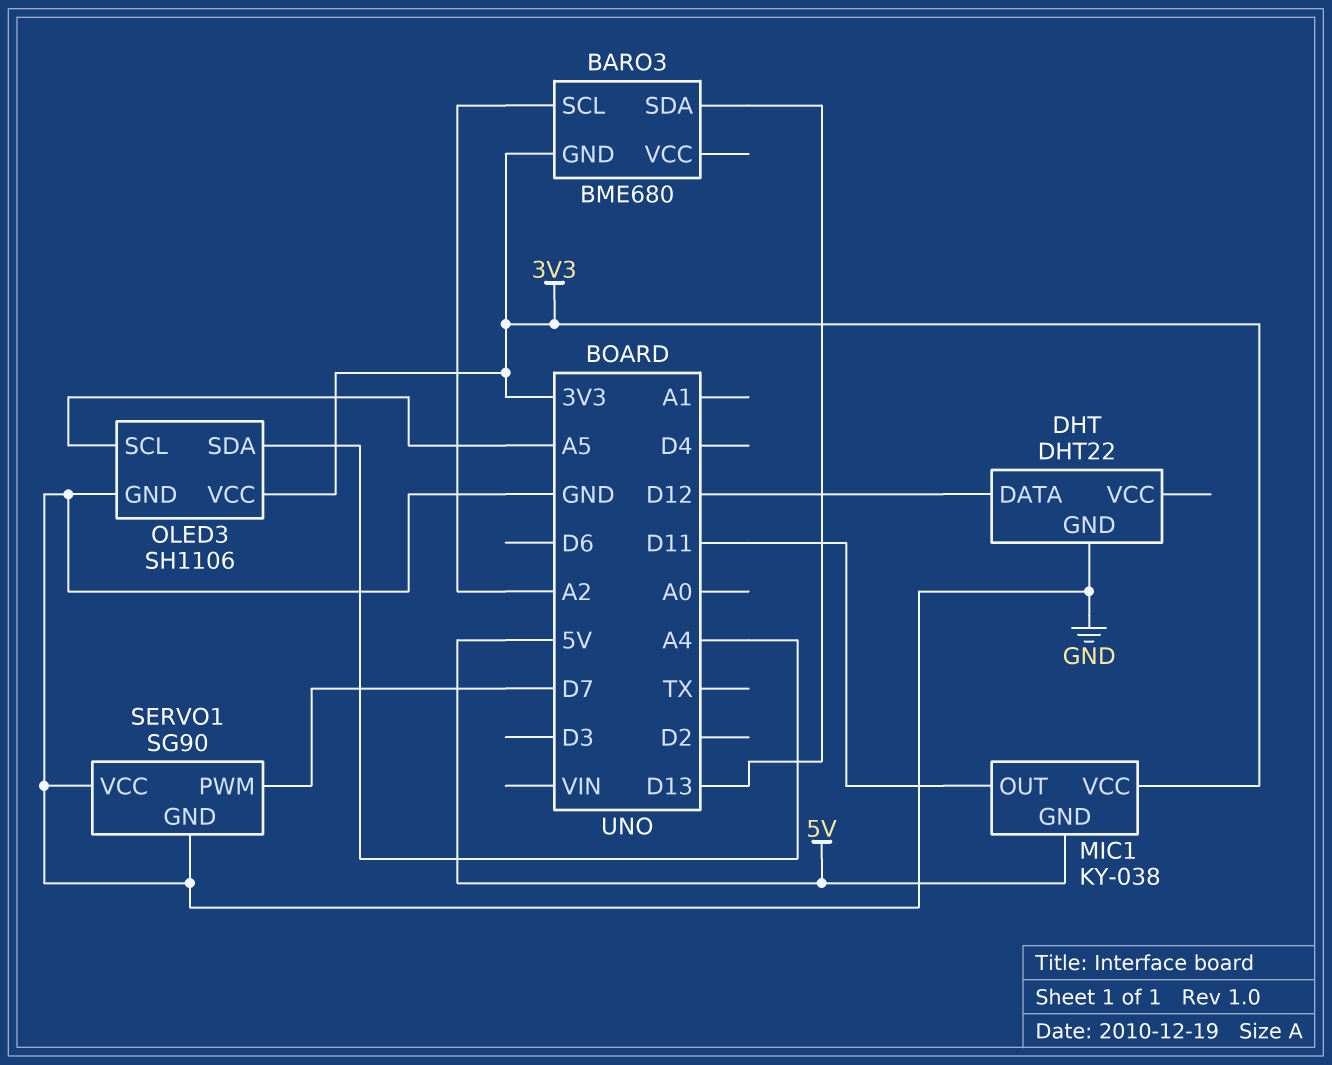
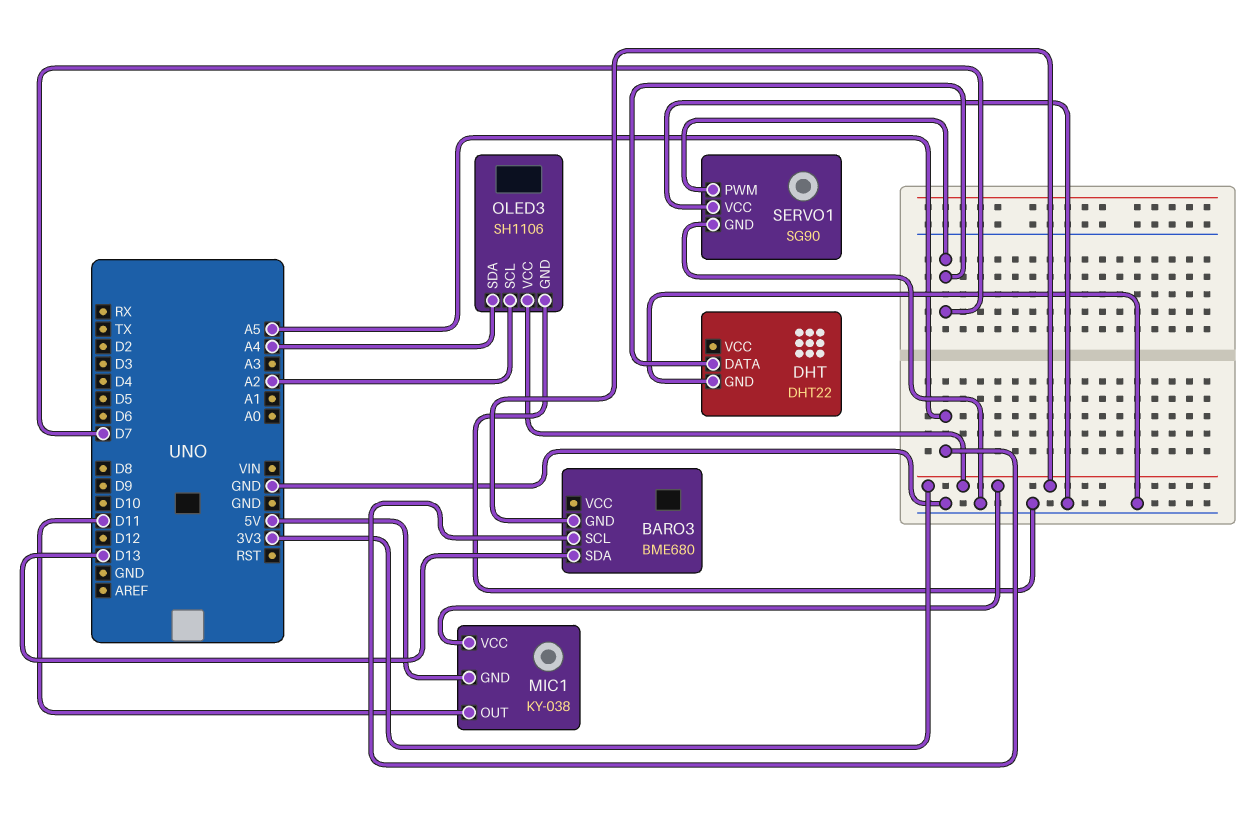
BARO3 pin SCL: A2 -> A5
DHT pin DATA: D12 -> D7
OLED3 pin SCL: A5 -> A2

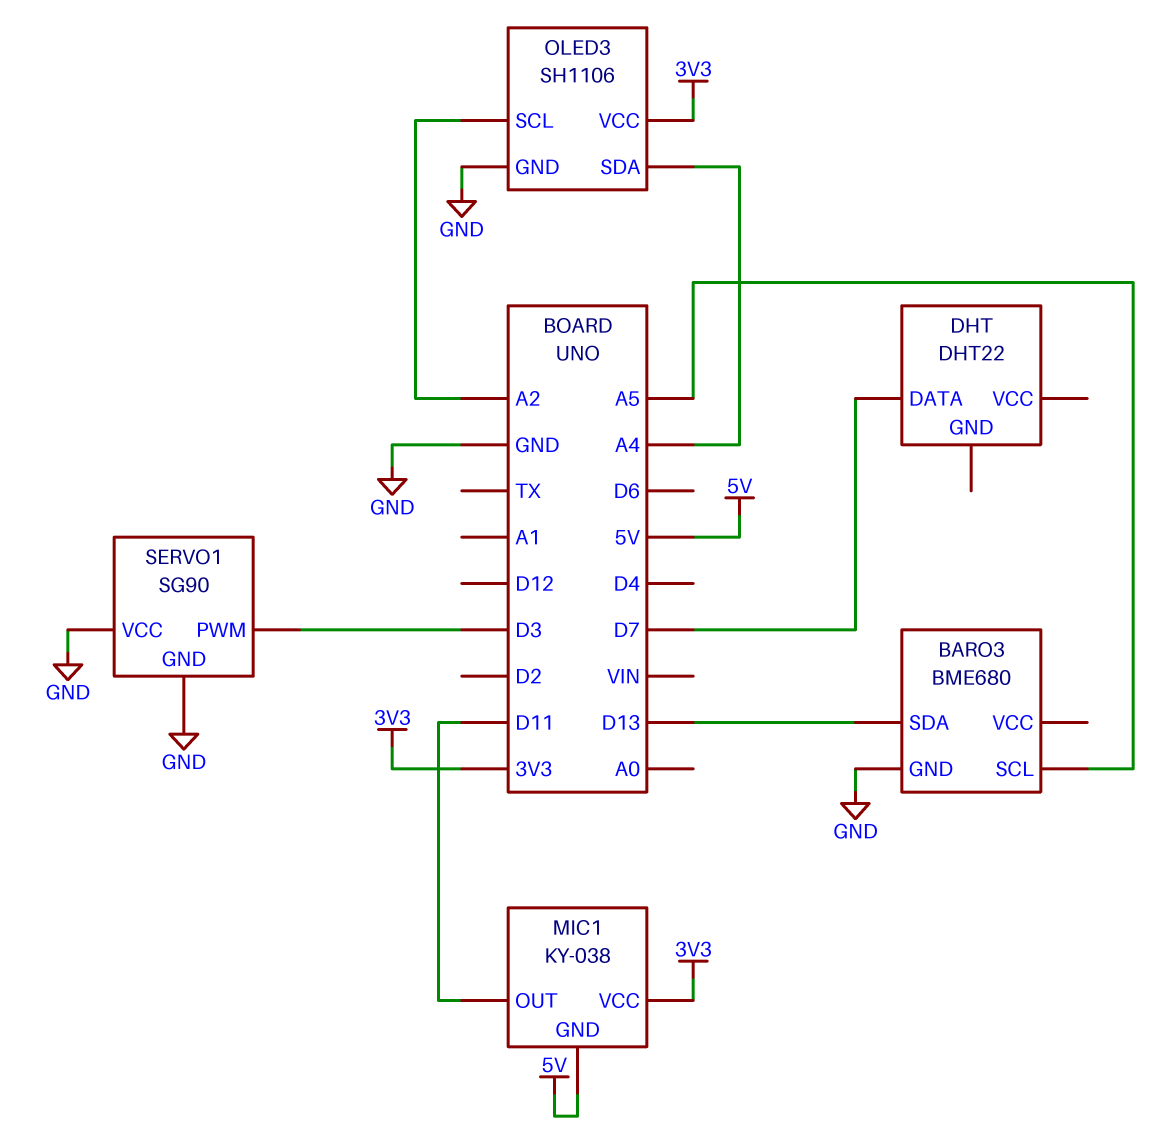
BARO3 pin GND: 3V3 -> GND
DHT pin GND: GND -> none
SERVO1 pin PWM: D7 -> D3

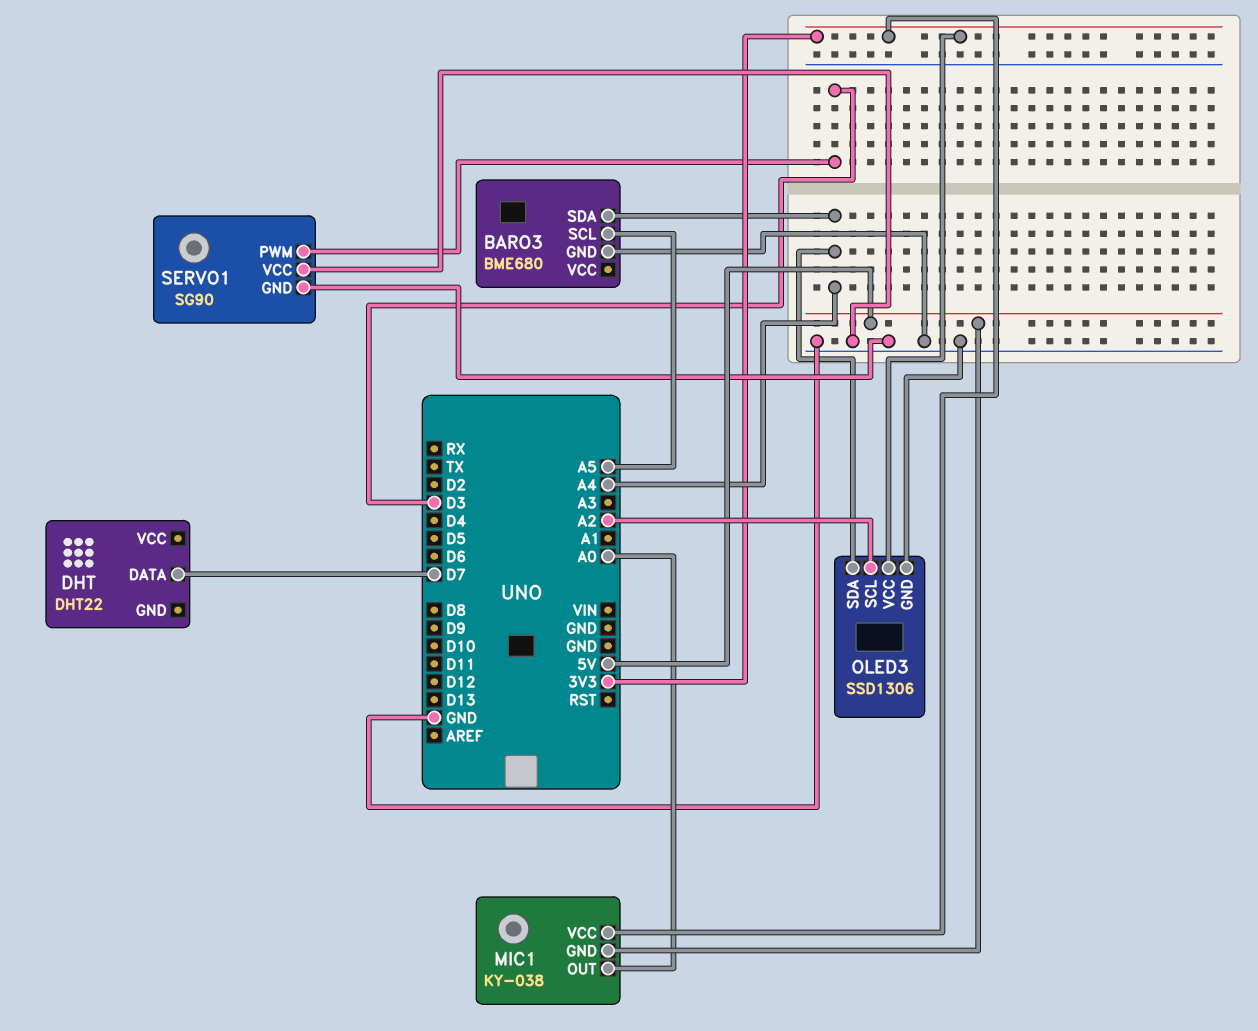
BARO3 pin SDA: D13 -> A4
MIC1 pin OUT: D11 -> A0
OLED3: SH1106 -> SSD1306

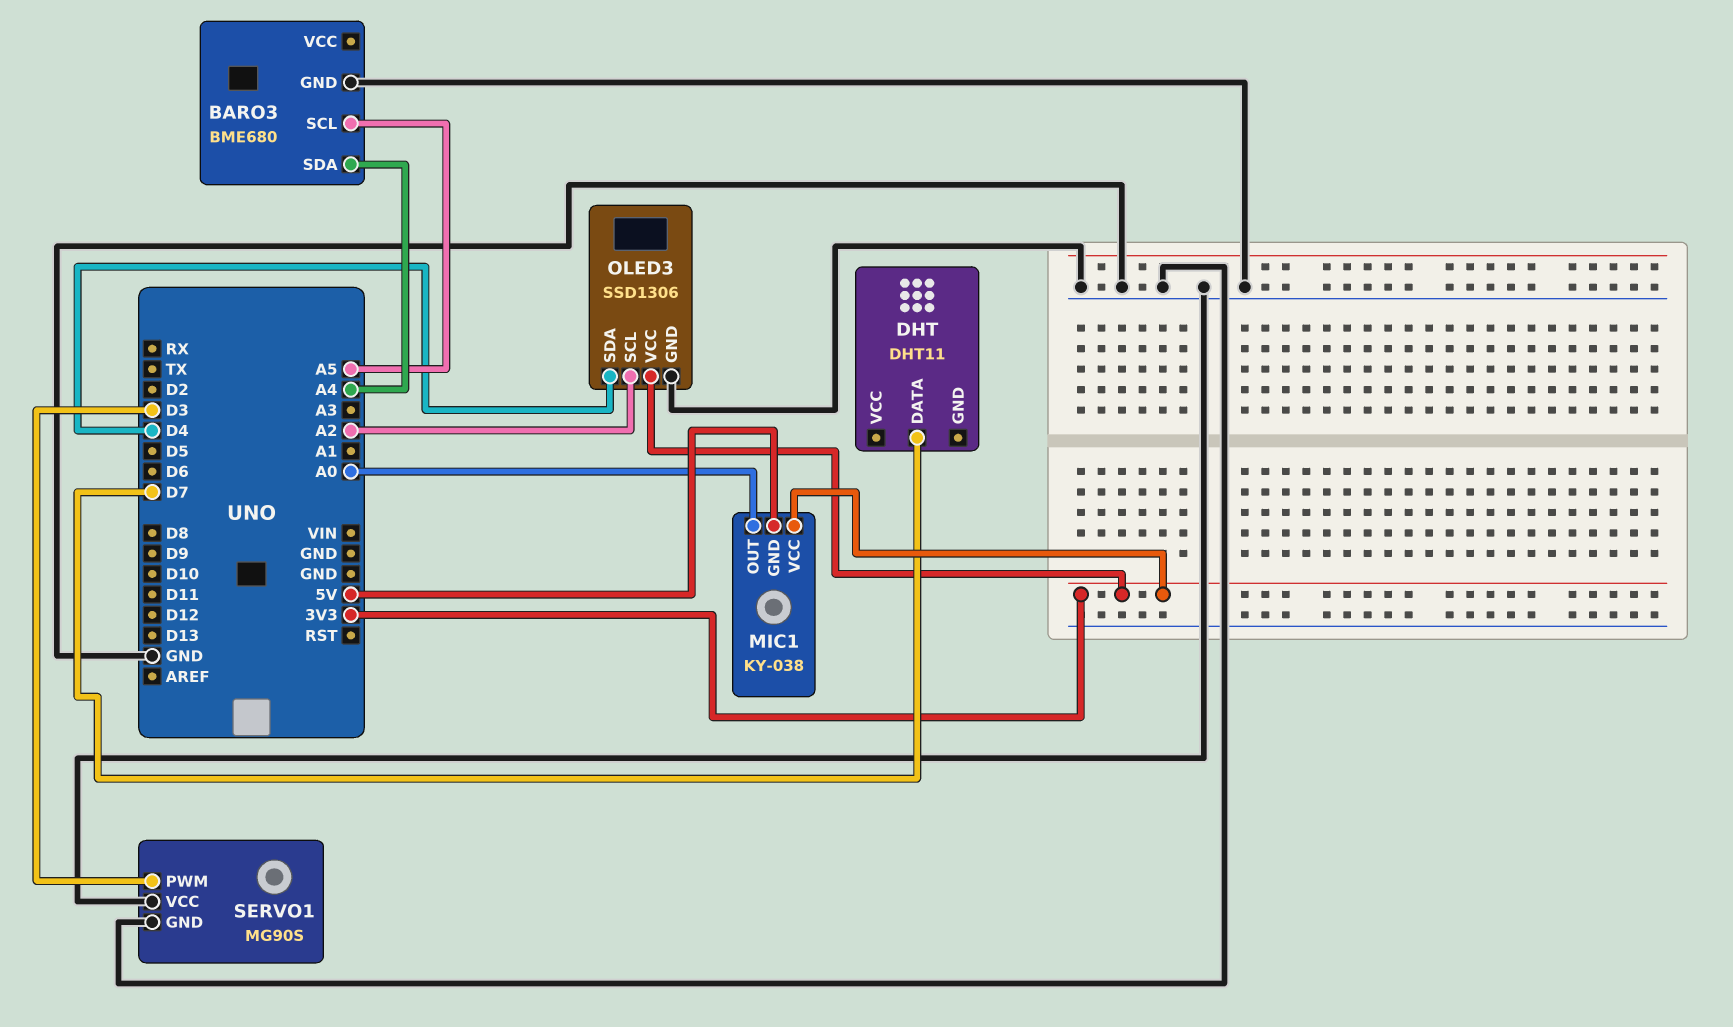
DHT: DHT22 -> DHT11
OLED3 pin SDA: A4 -> D4
SERVO1: SG90 -> MG90S

